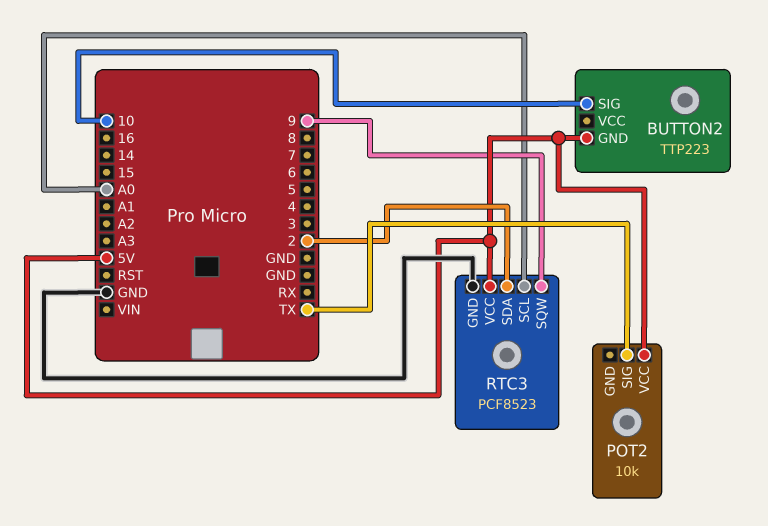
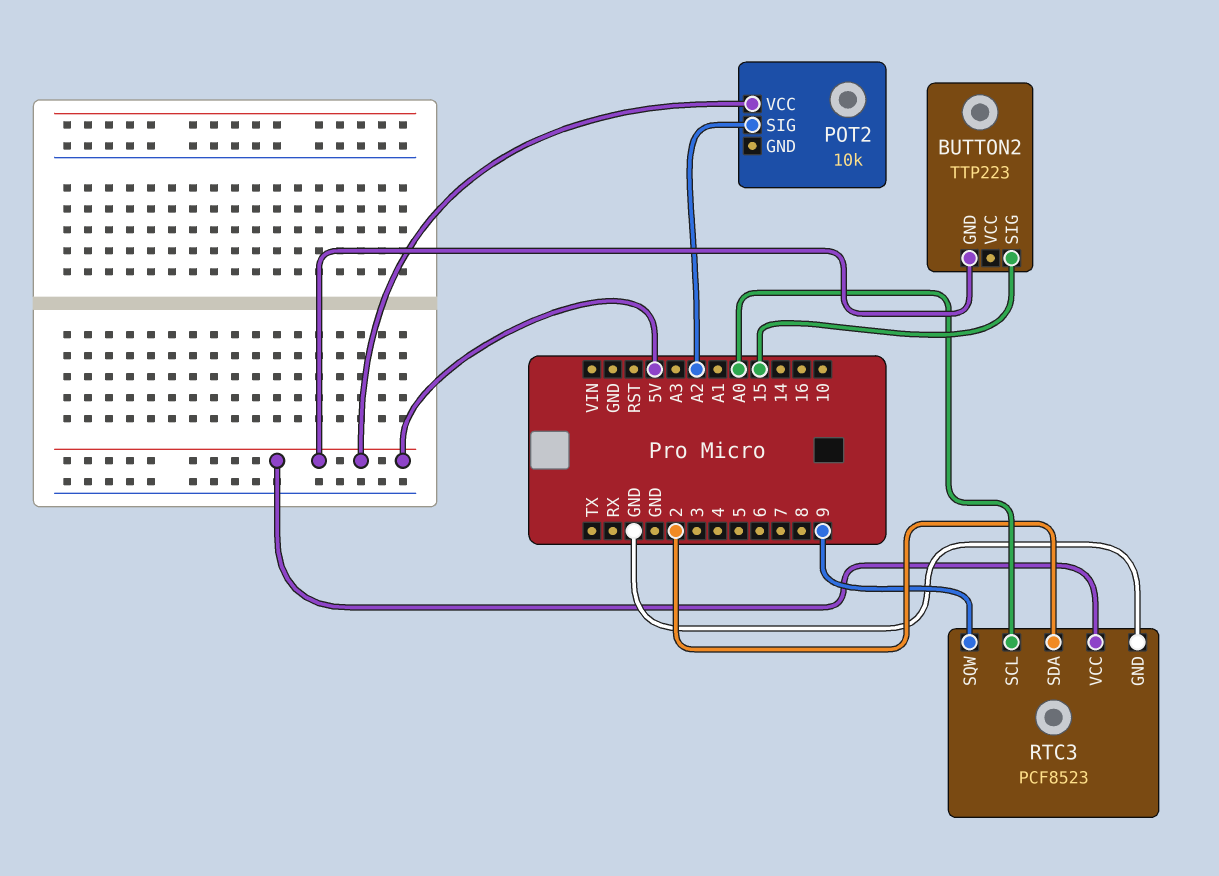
BUTTON2 pin SIG: 10 -> 15
POT2 pin SIG: TX -> A2

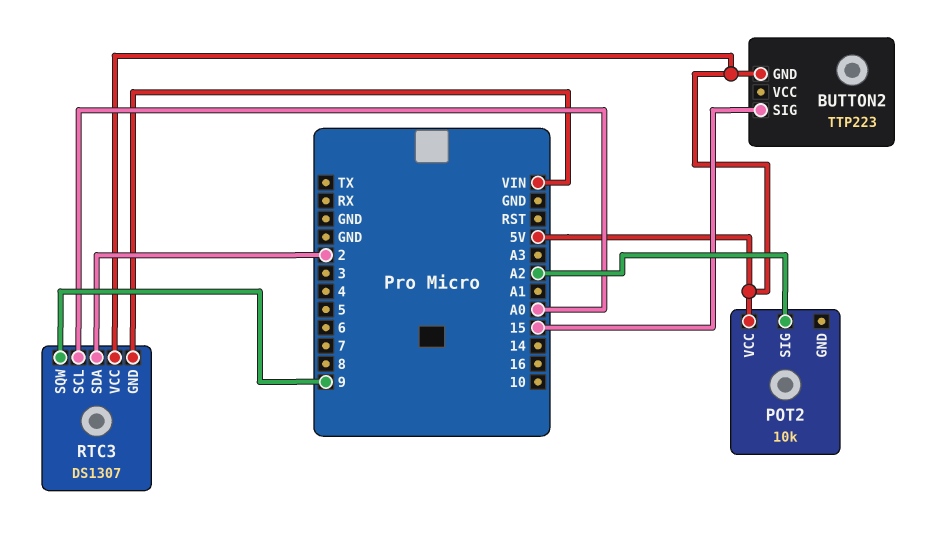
RTC3: PCF8523 -> DS1307
RTC3 pin GND: GND -> VIN

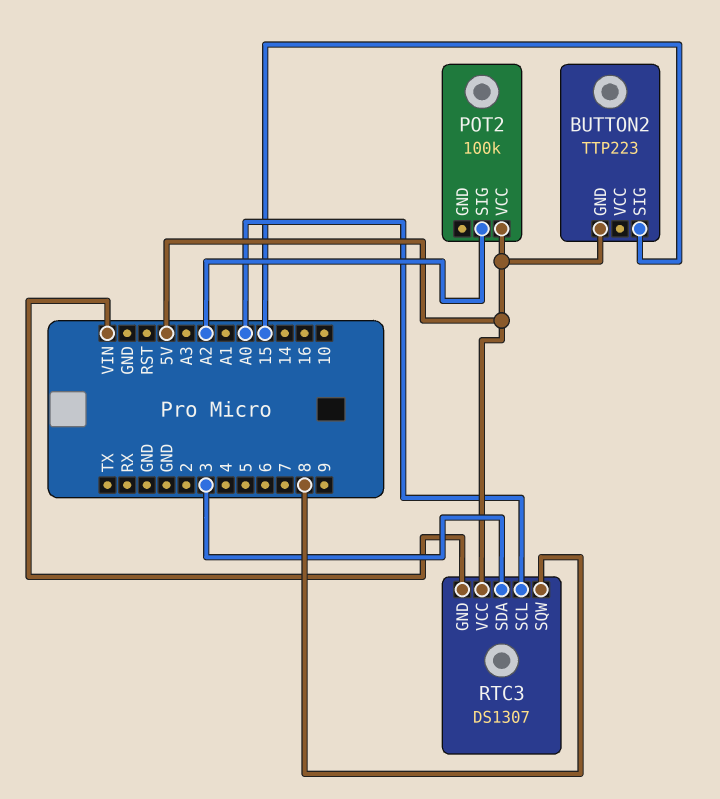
POT2: 10k -> 100k
RTC3 pin SDA: 2 -> 3
RTC3 pin SQW: 9 -> 8

